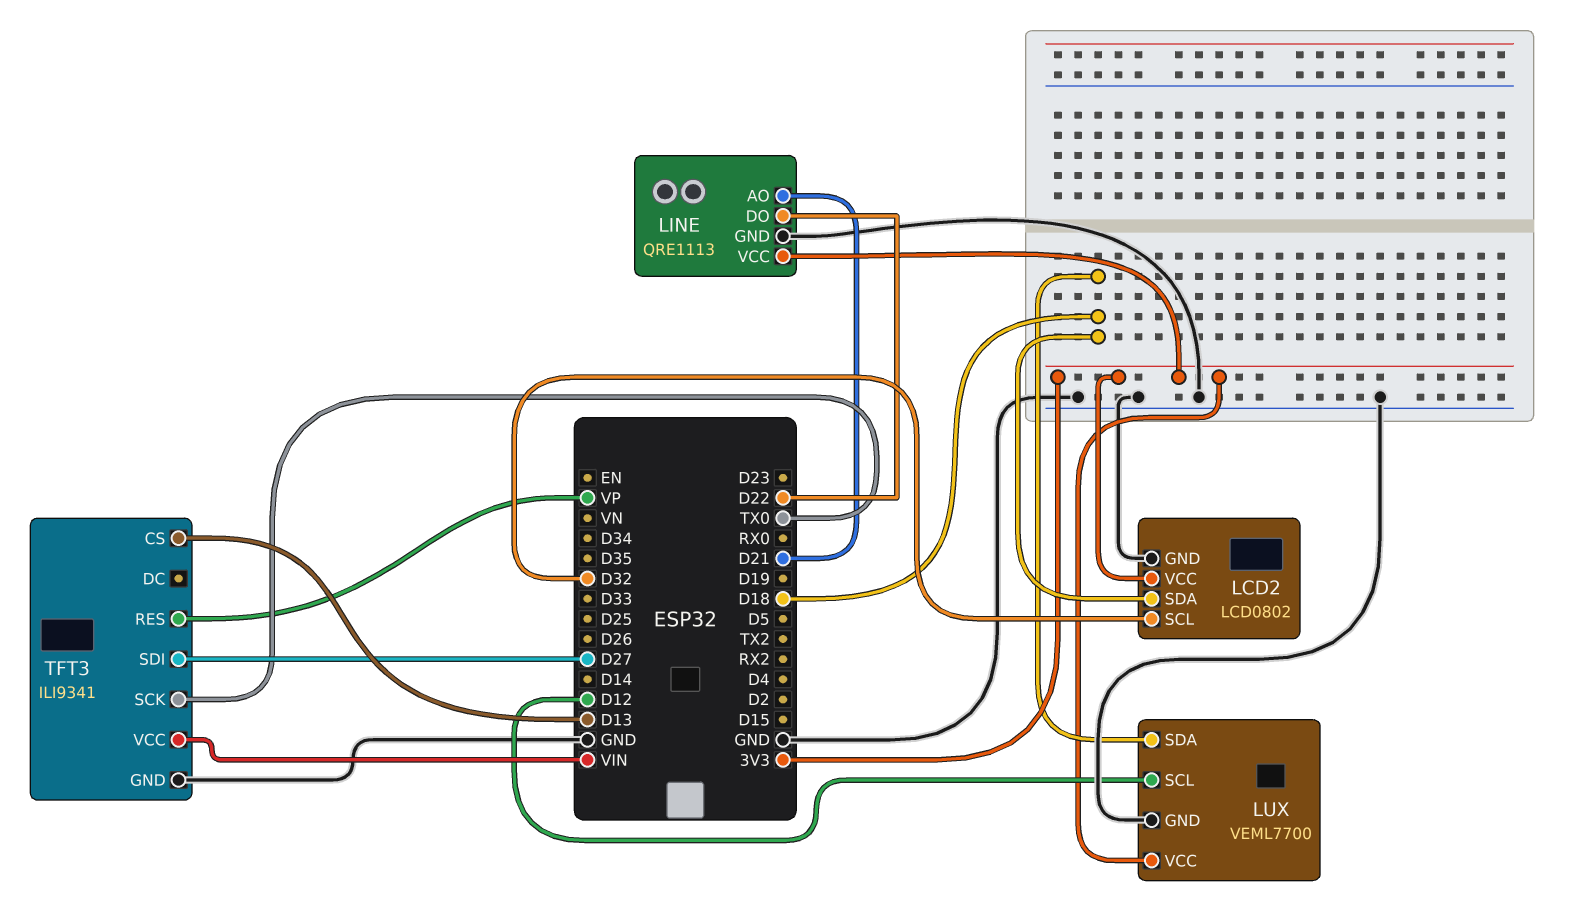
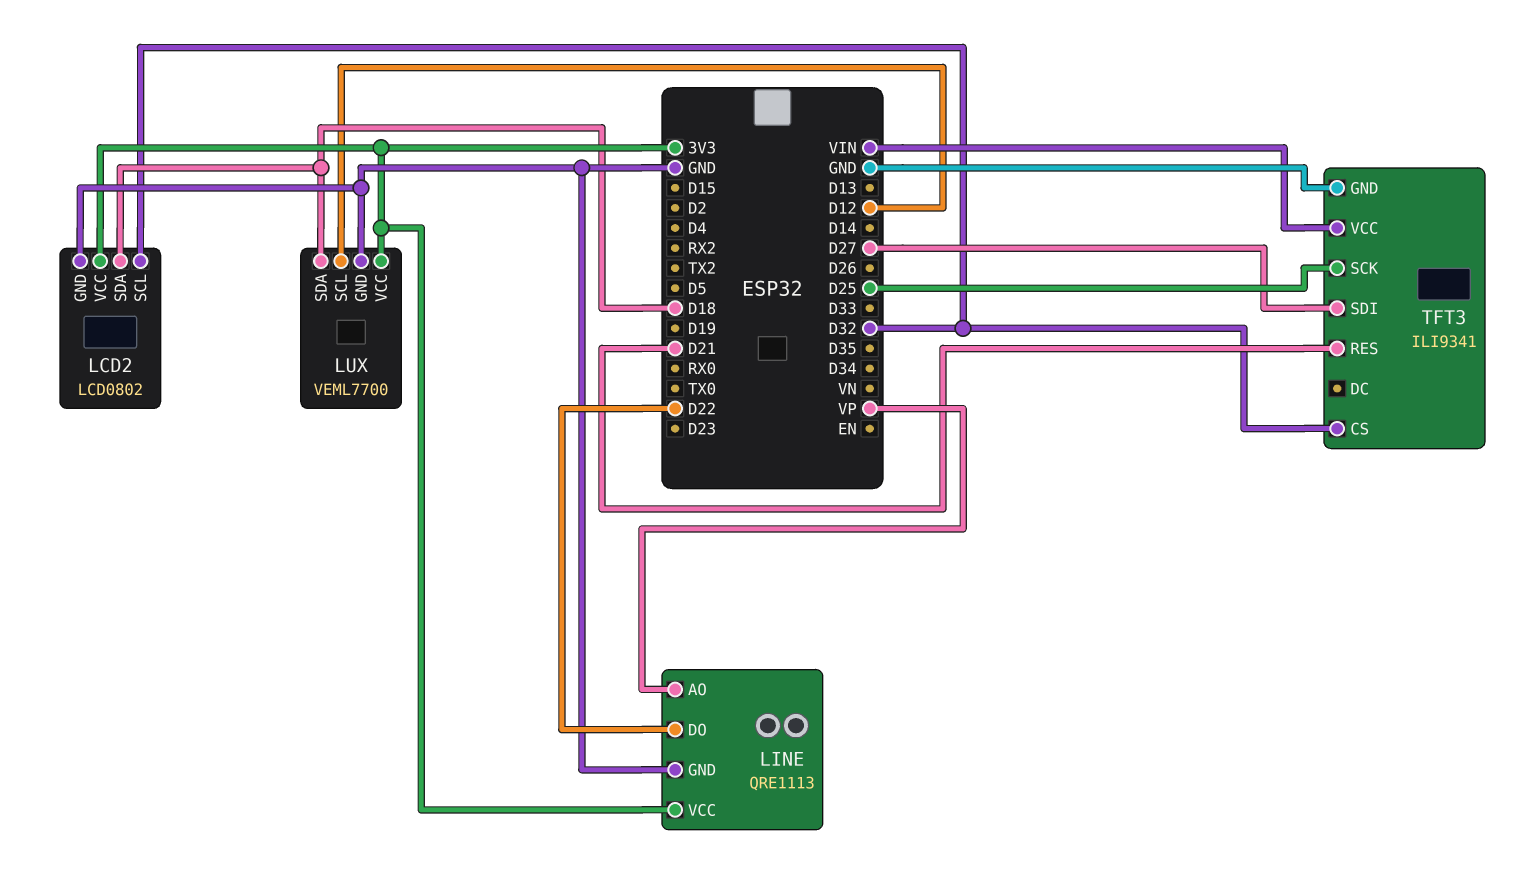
LINE pin AO: D21 -> VP
TFT3 pin CS: D13 -> D32
TFT3 pin RES: VP -> D21
TFT3 pin SCK: TX0 -> D25

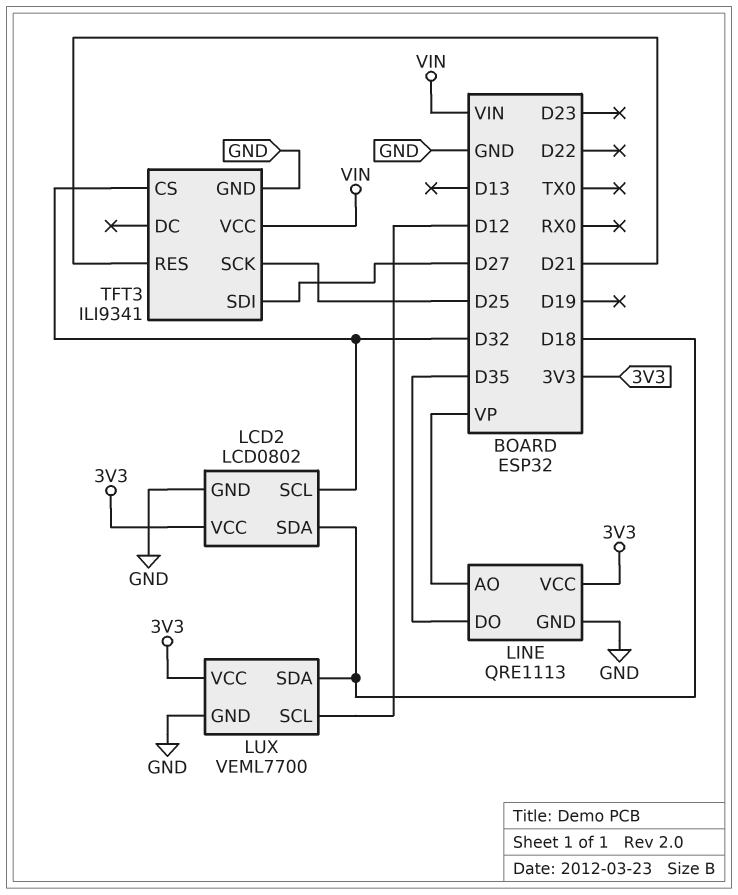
LINE pin DO: D22 -> D35

